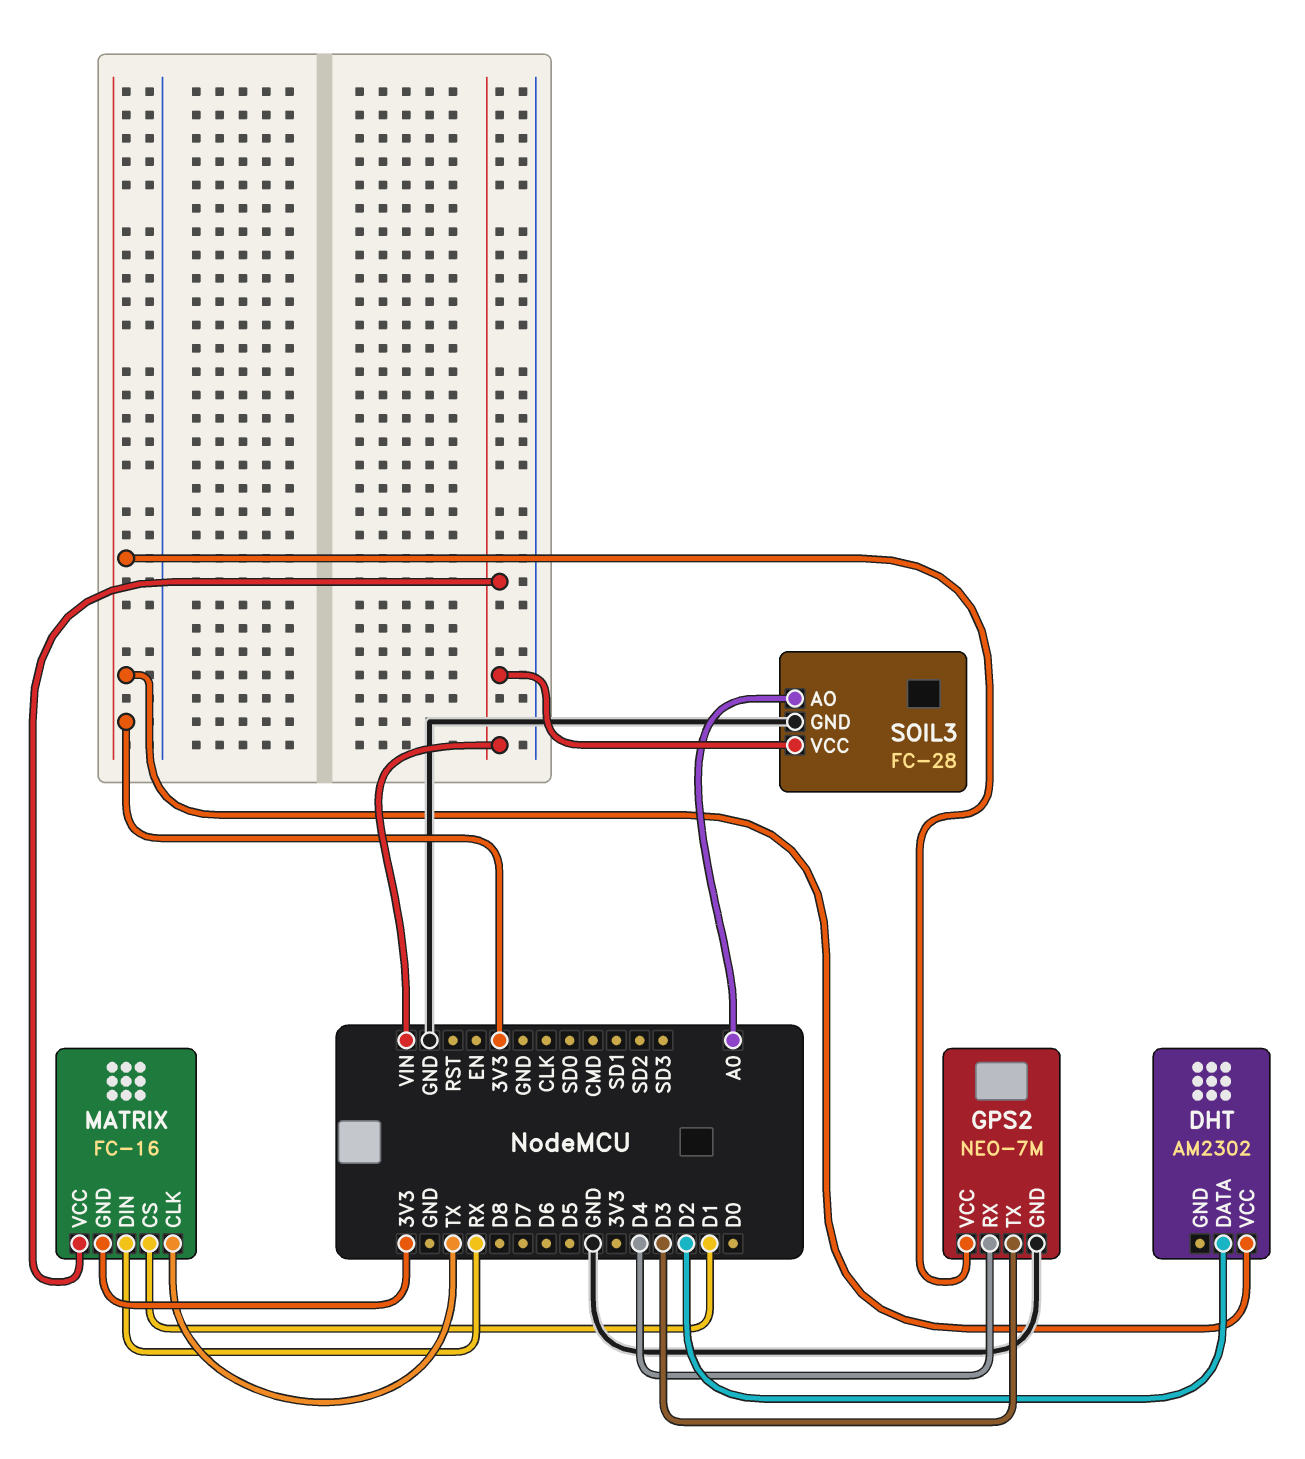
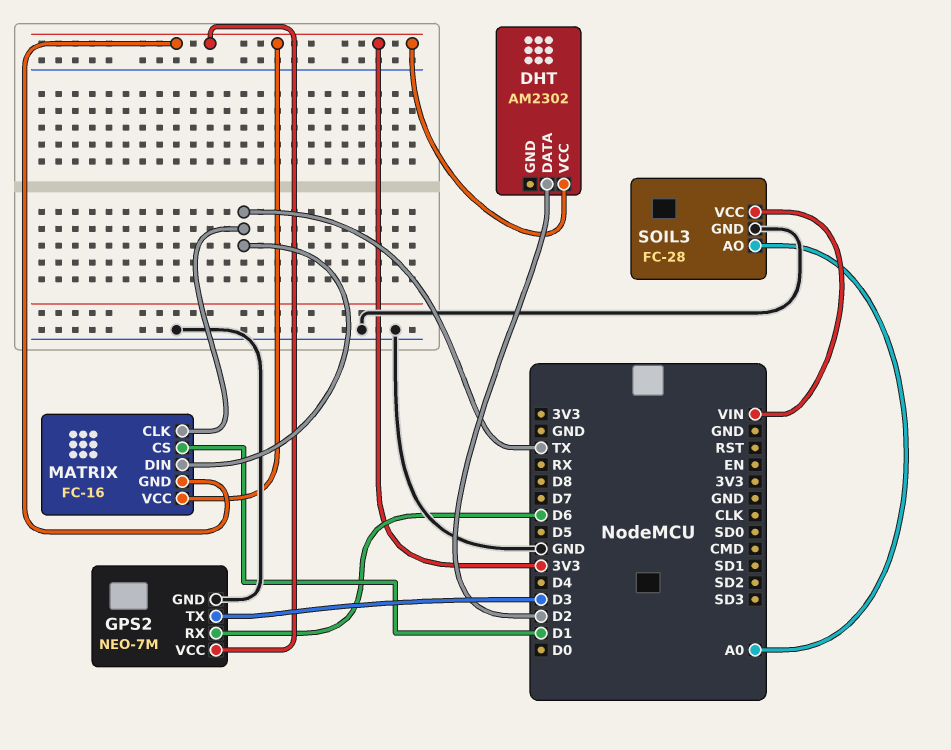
GPS2 pin RX: D4 -> D6
MATRIX pin DIN: RX -> TX
MATRIX pin VCC: VIN -> 3V3

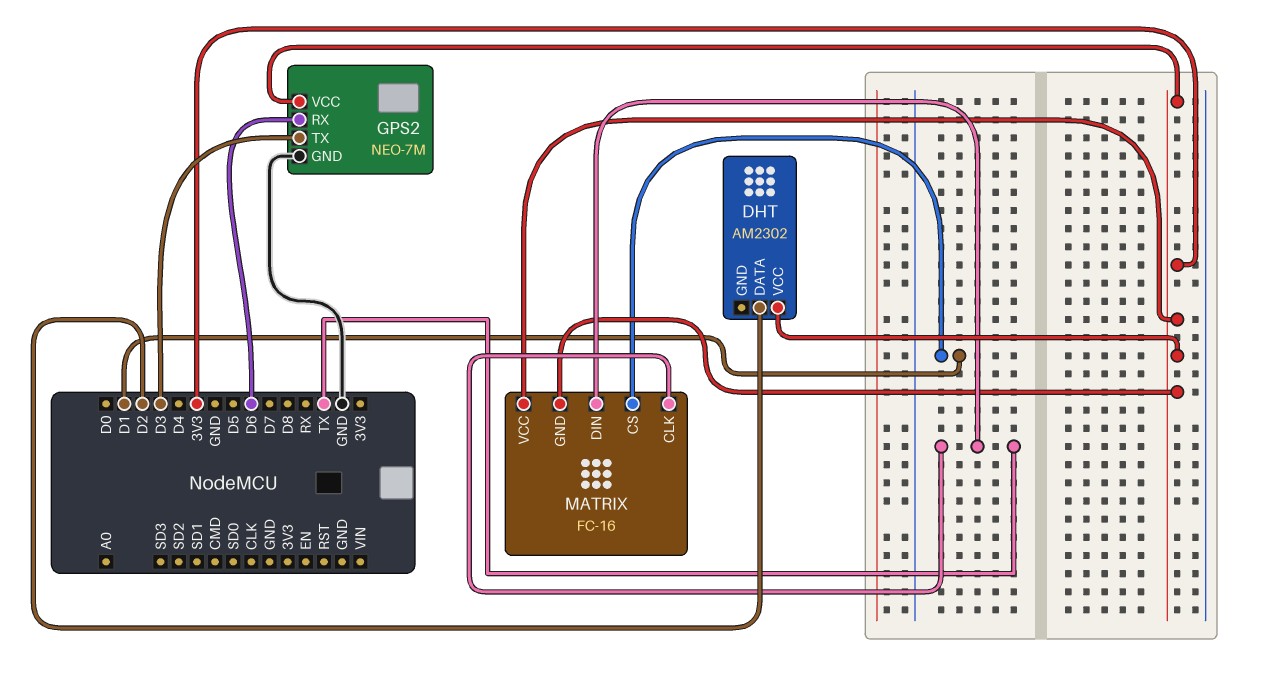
SOIL3: FC-28 -> none
SOIL3 pin AO: A0 -> none
SOIL3 pin GND: GND -> none
SOIL3 pin VCC: VIN -> none

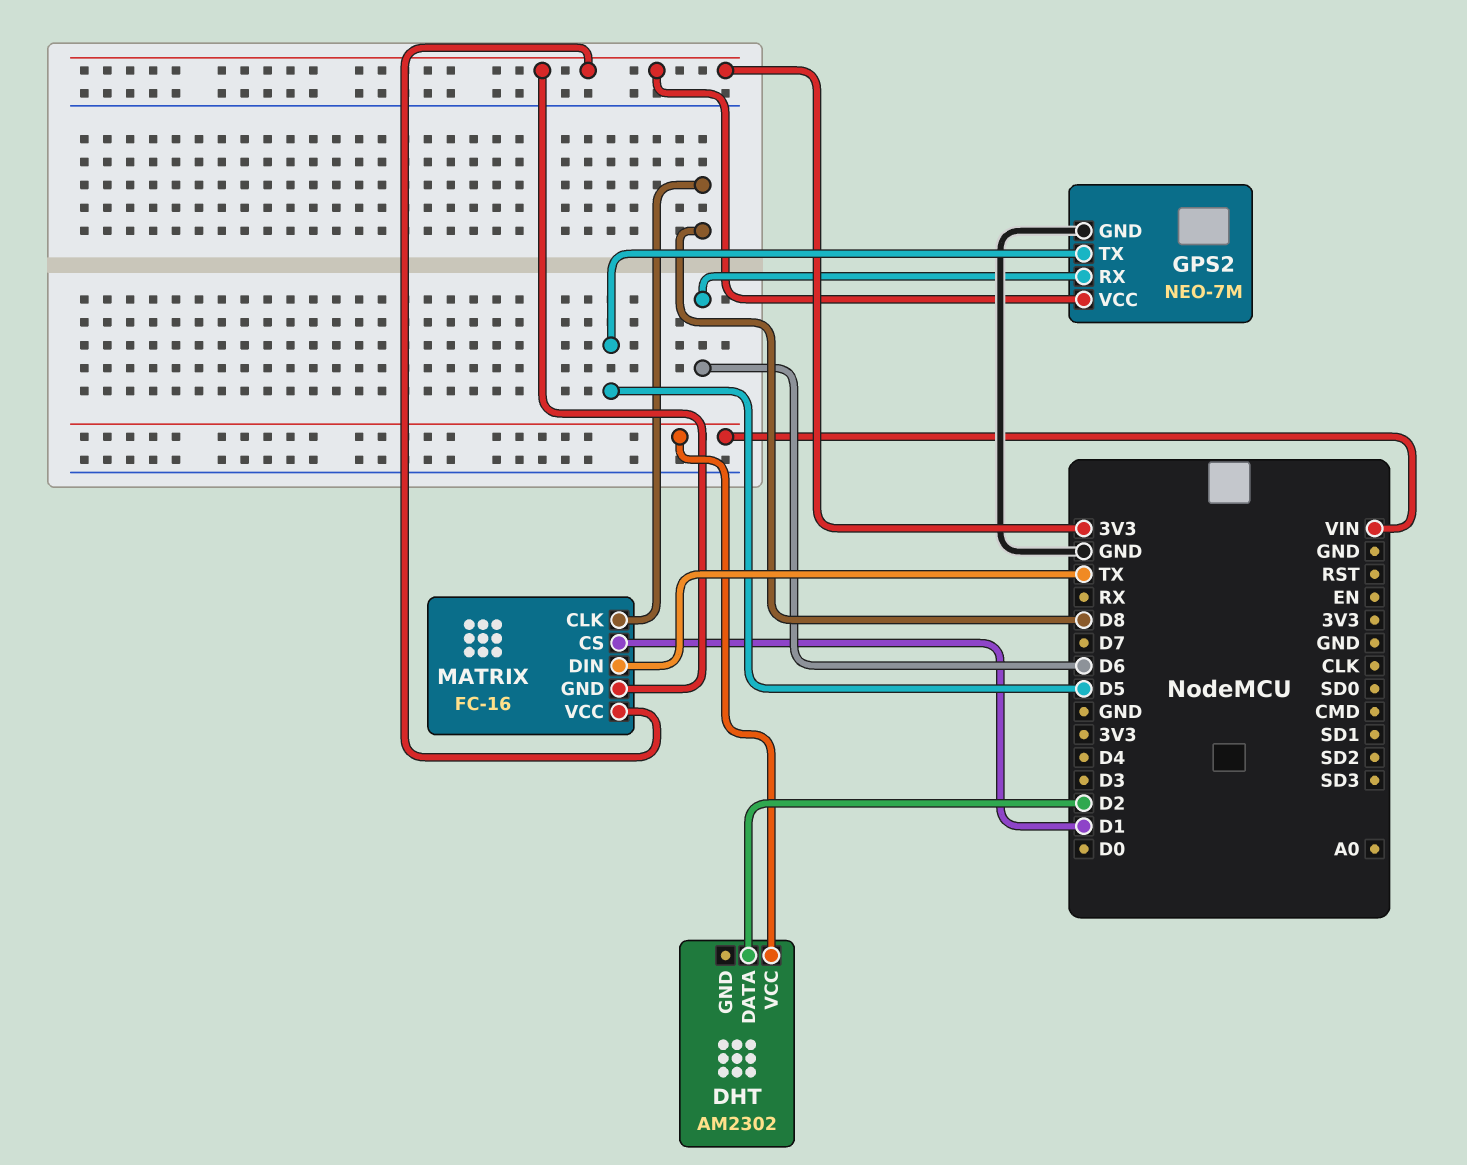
DHT pin VCC: 3V3 -> VIN
GPS2 pin TX: D3 -> D5
MATRIX pin CLK: TX -> D8

